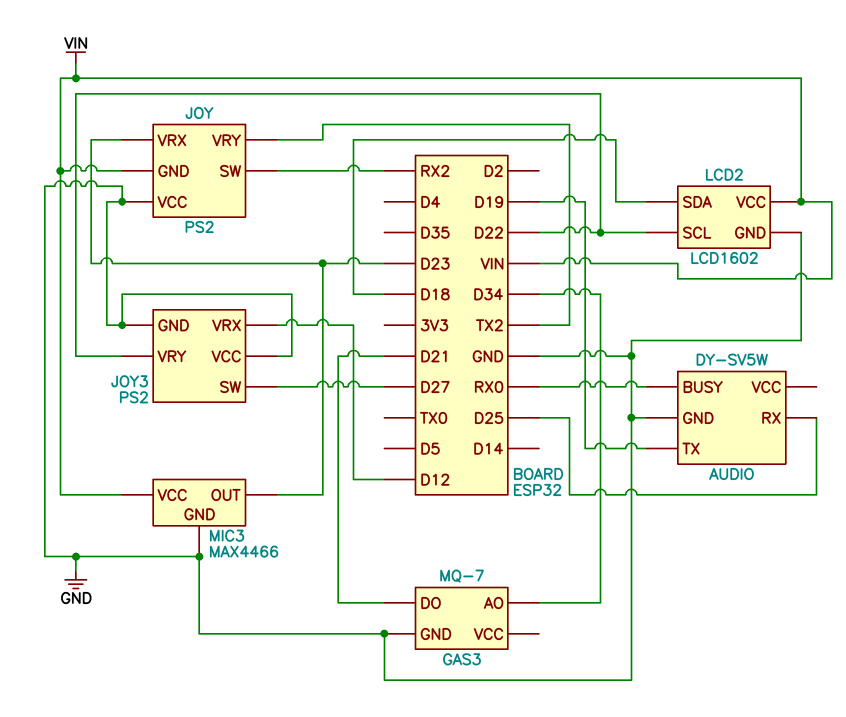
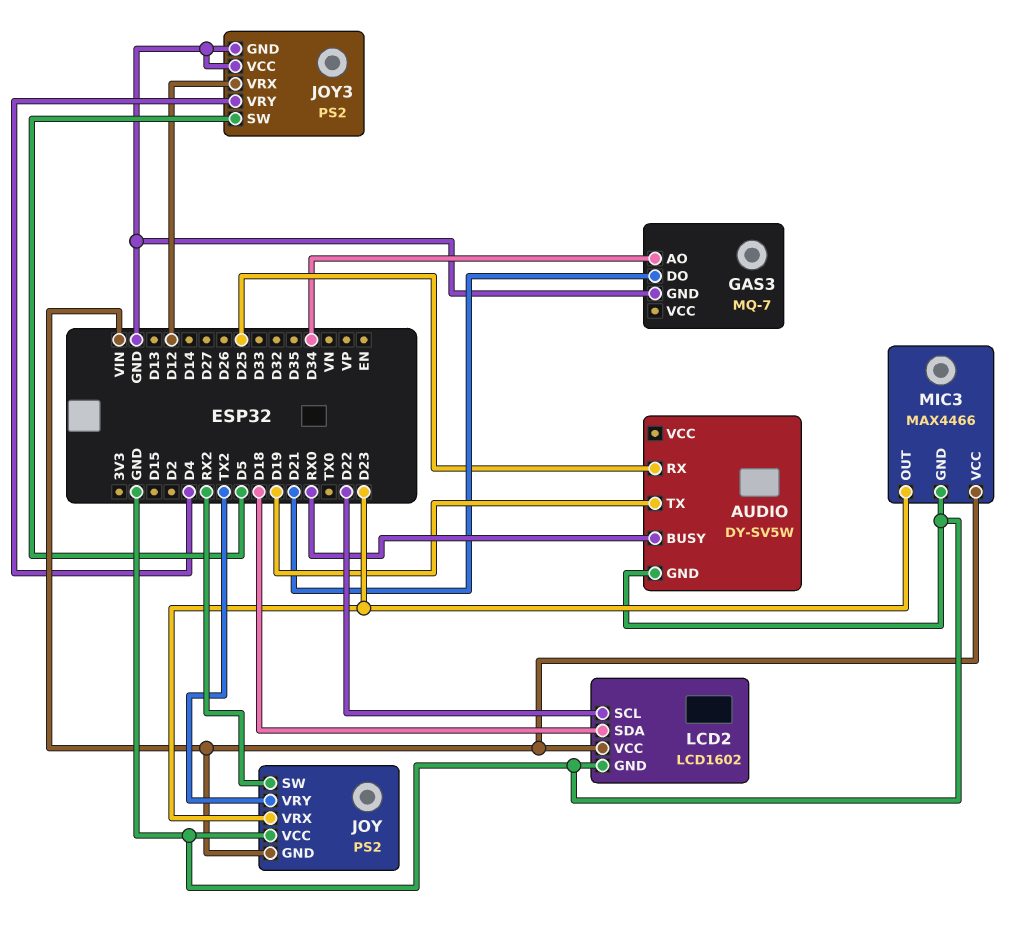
JOY3 pin SW: D27 -> D5
JOY3 pin VRY: D22 -> D4

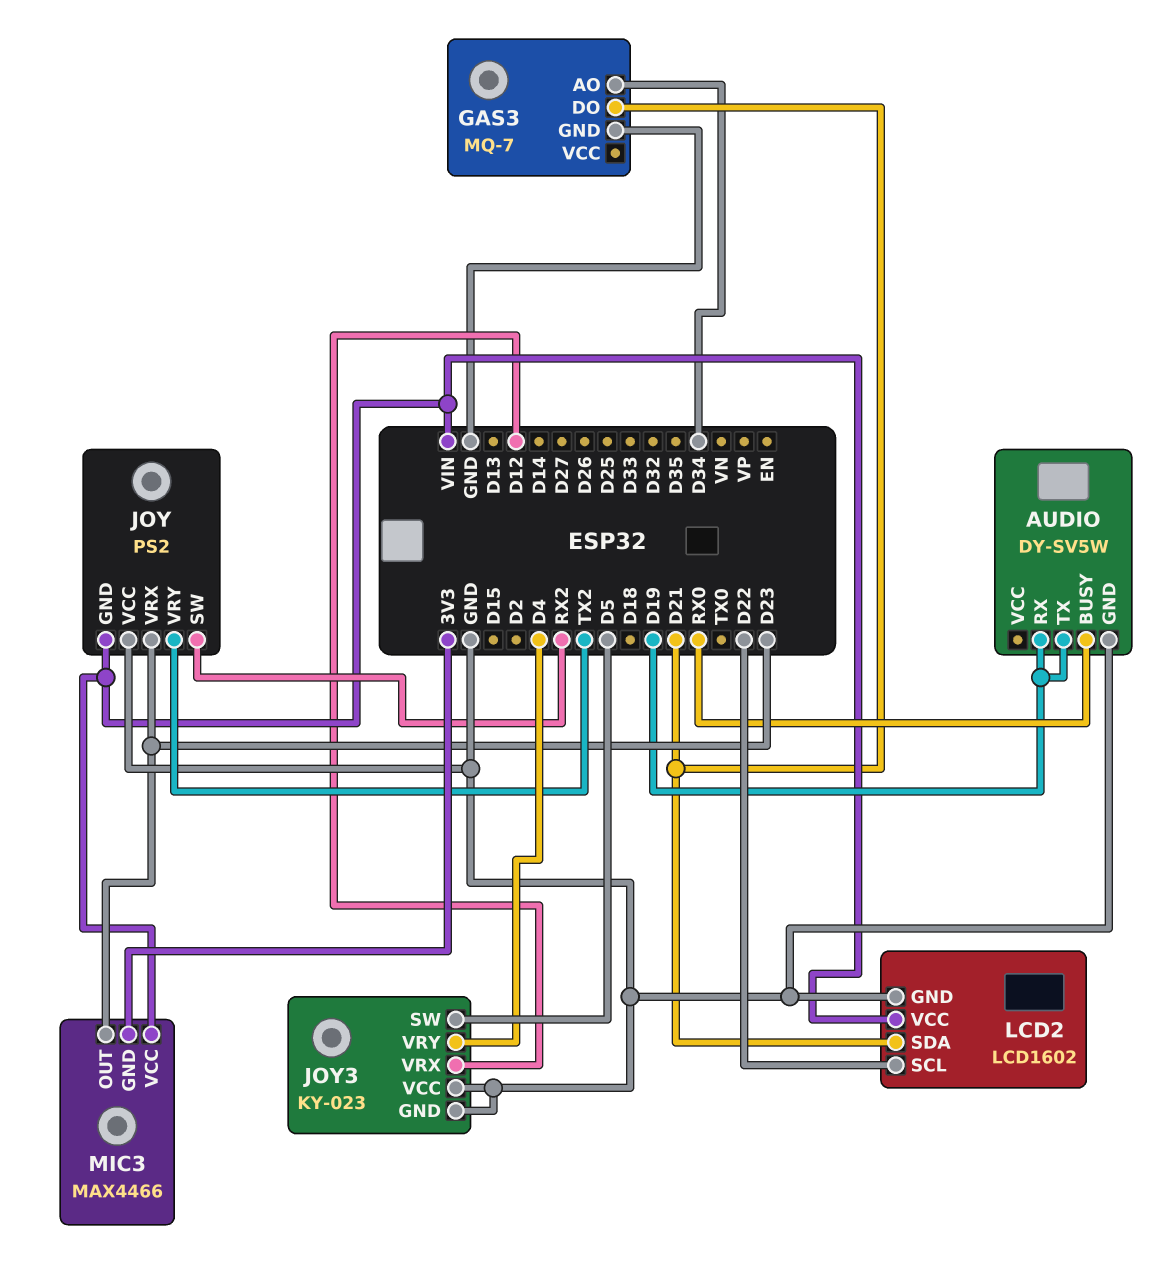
AUDIO pin RX: D25 -> D19
JOY3: PS2 -> KY-023
LCD2 pin SDA: D18 -> D21
MIC3 pin GND: GND -> 3V3

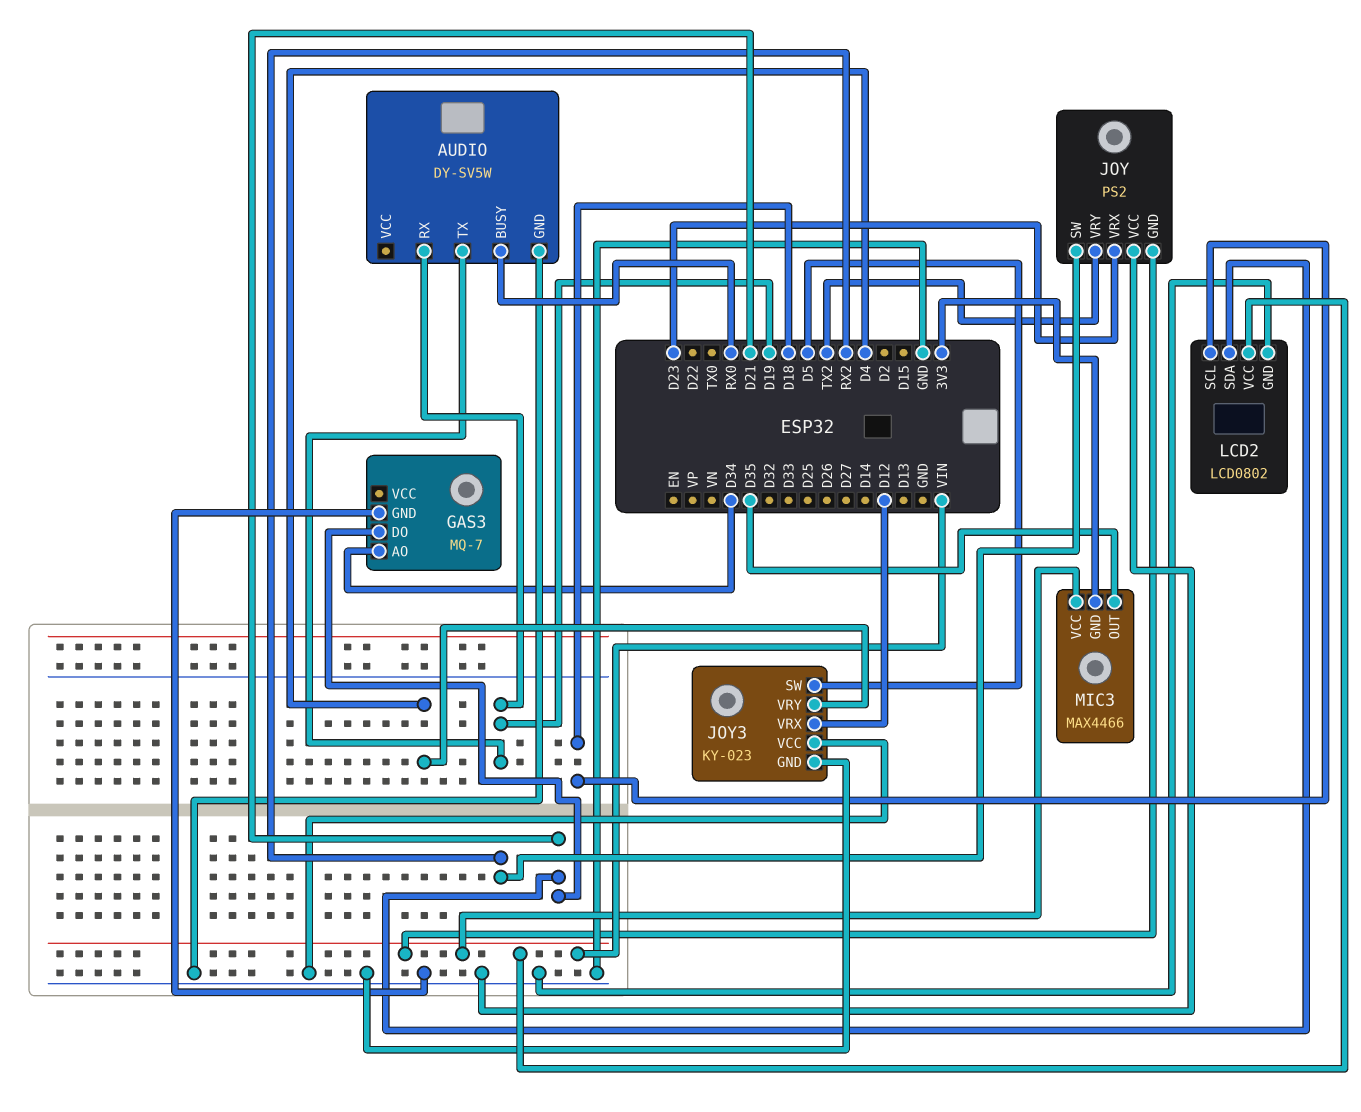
LCD2: LCD1602 -> LCD0802
LCD2 pin SCL: D22 -> D18
MIC3 pin OUT: D23 -> D35

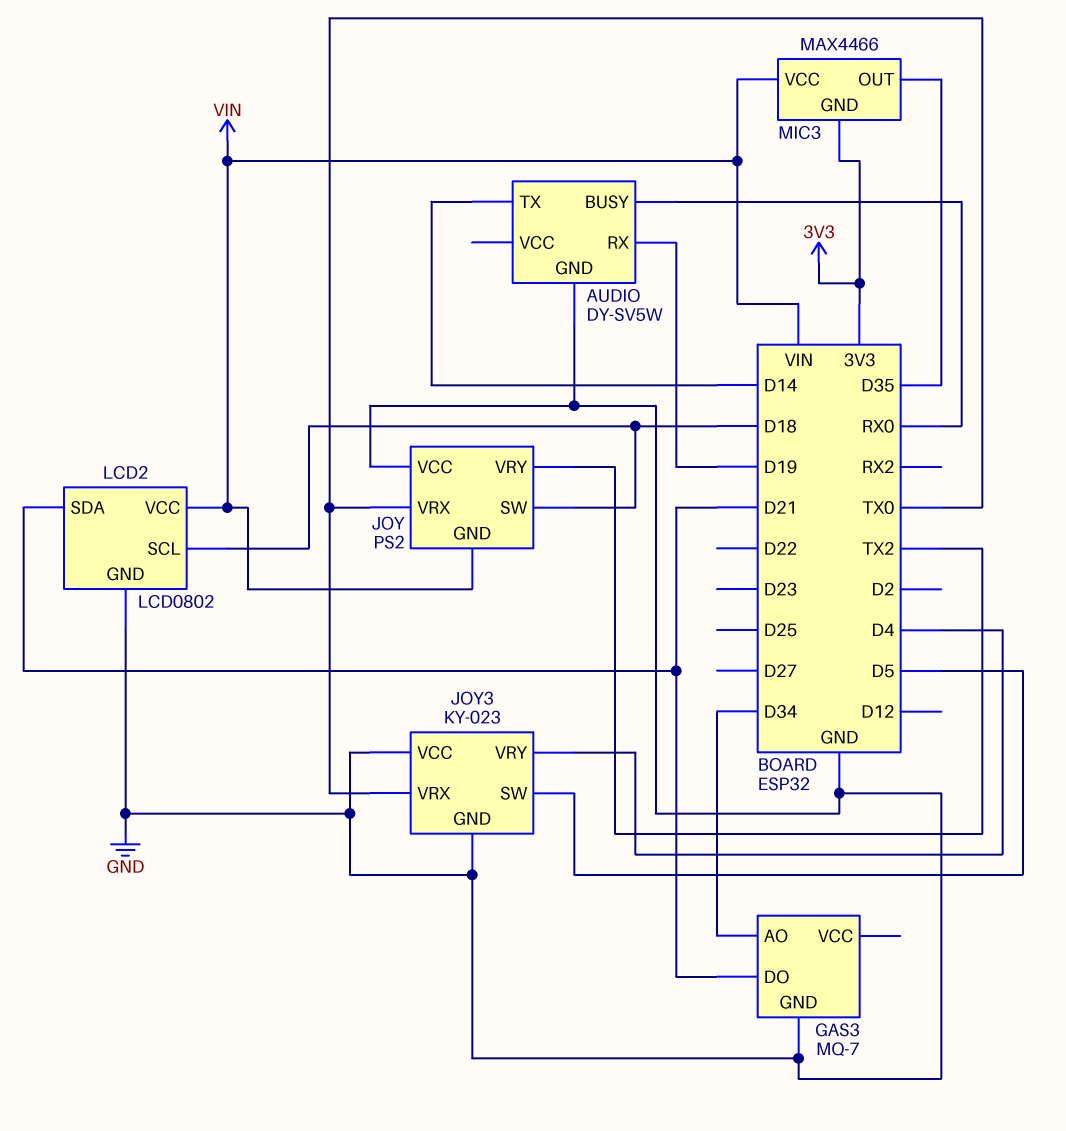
AUDIO pin TX: D19 -> D14
JOY pin SW: RX2 -> D18
JOY pin VRX: D23 -> TX0
JOY3 pin VRX: D12 -> TX0

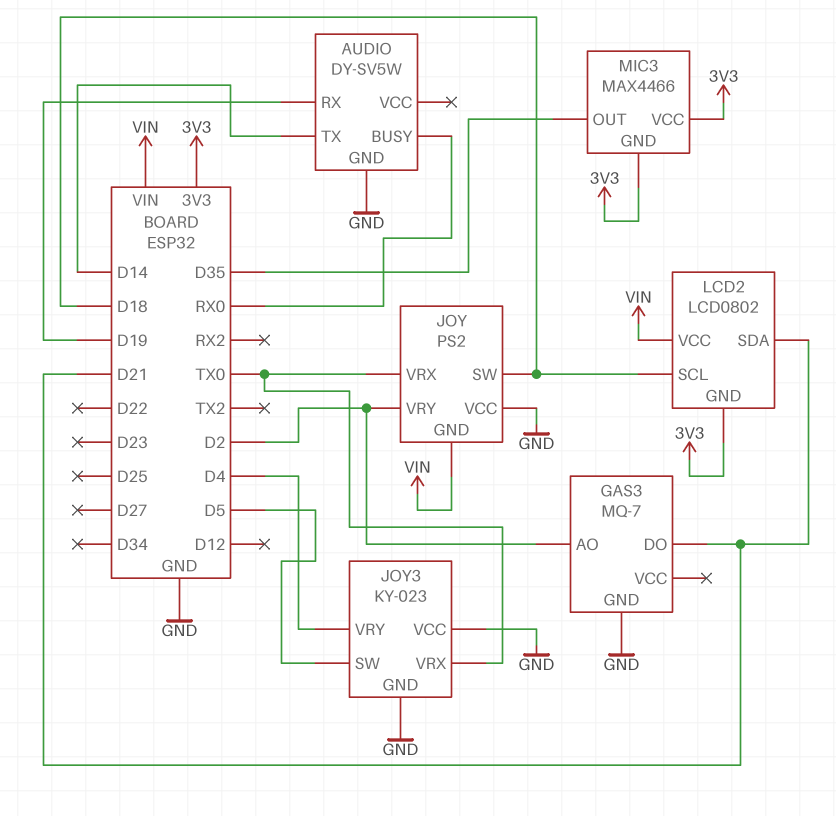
GAS3 pin AO: D34 -> D2
JOY pin VRY: TX2 -> D2
LCD2 pin GND: GND -> 3V3
MIC3 pin VCC: VIN -> 3V3

